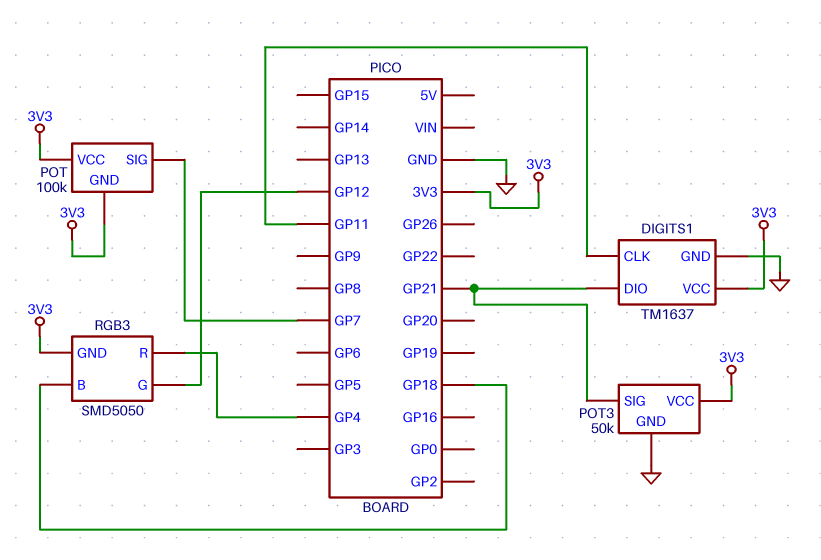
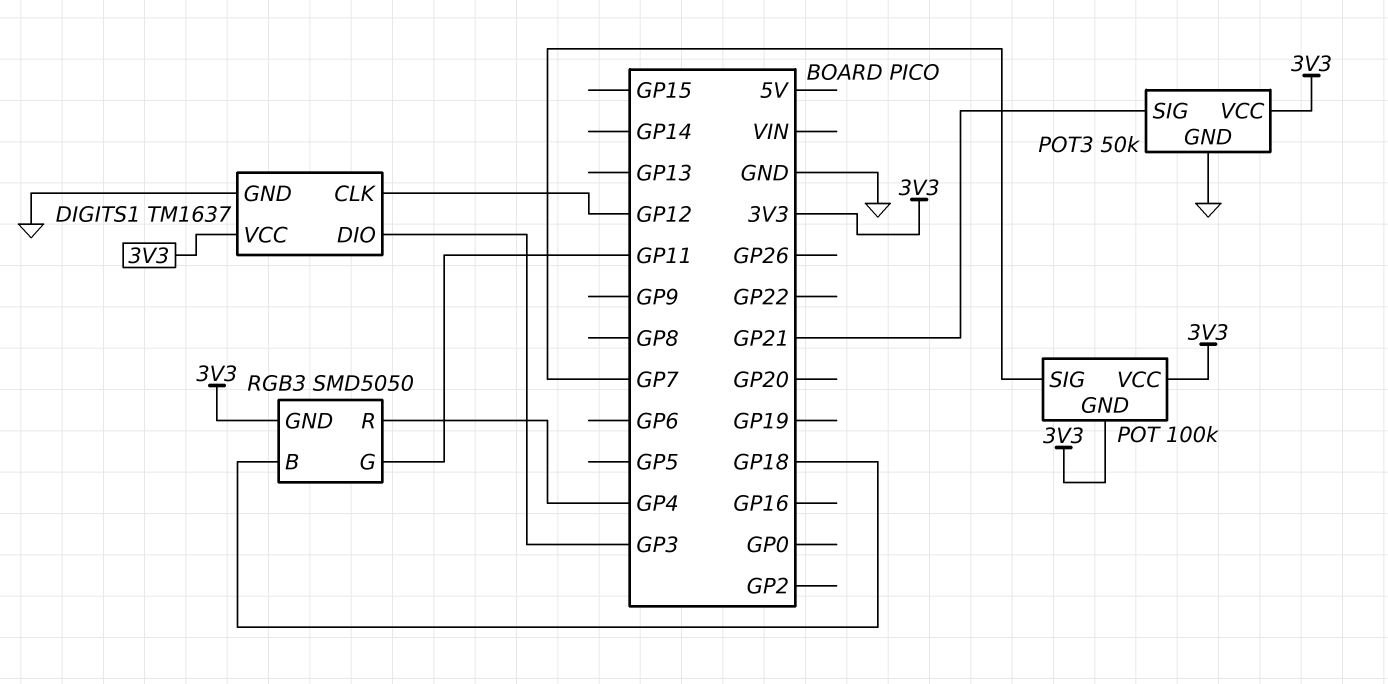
DIGITS1 pin CLK: GP11 -> GP12
DIGITS1 pin DIO: GP21 -> GP3
RGB3 pin G: GP12 -> GP11

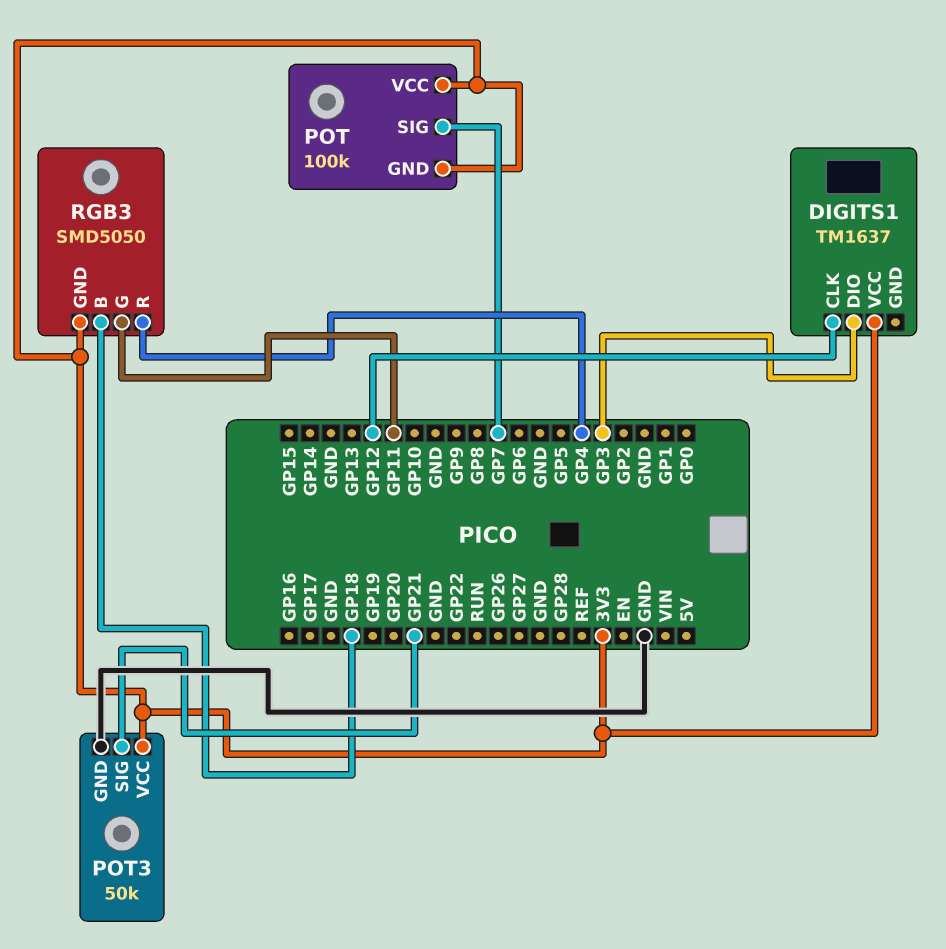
DIGITS1 pin GND: GND -> none

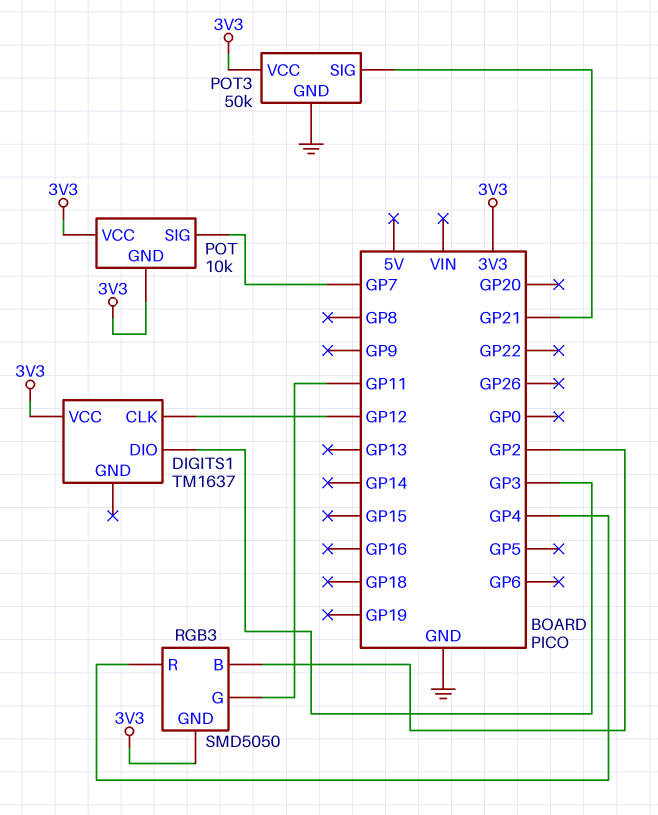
POT: 100k -> 10k
RGB3 pin B: GP18 -> GP2

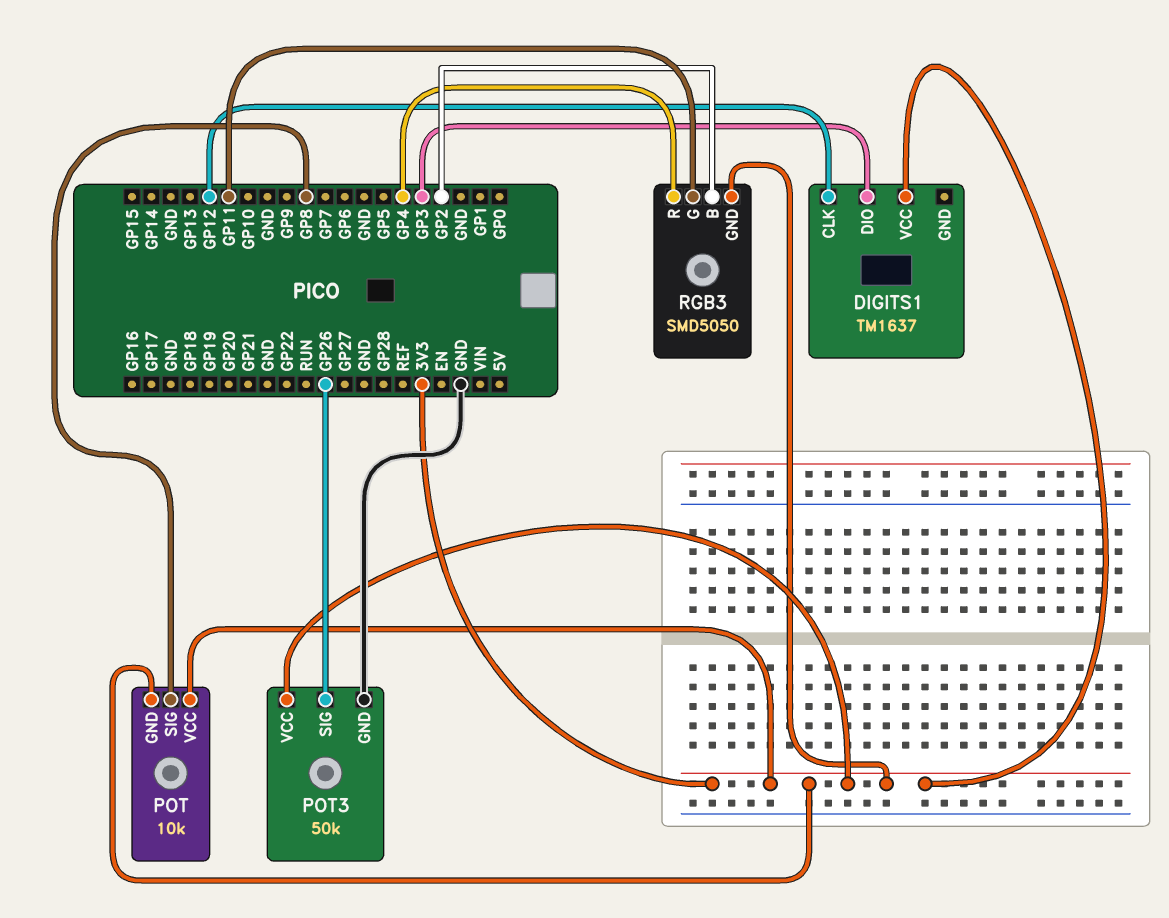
POT pin SIG: GP7 -> GP8
POT3 pin SIG: GP21 -> GP26

